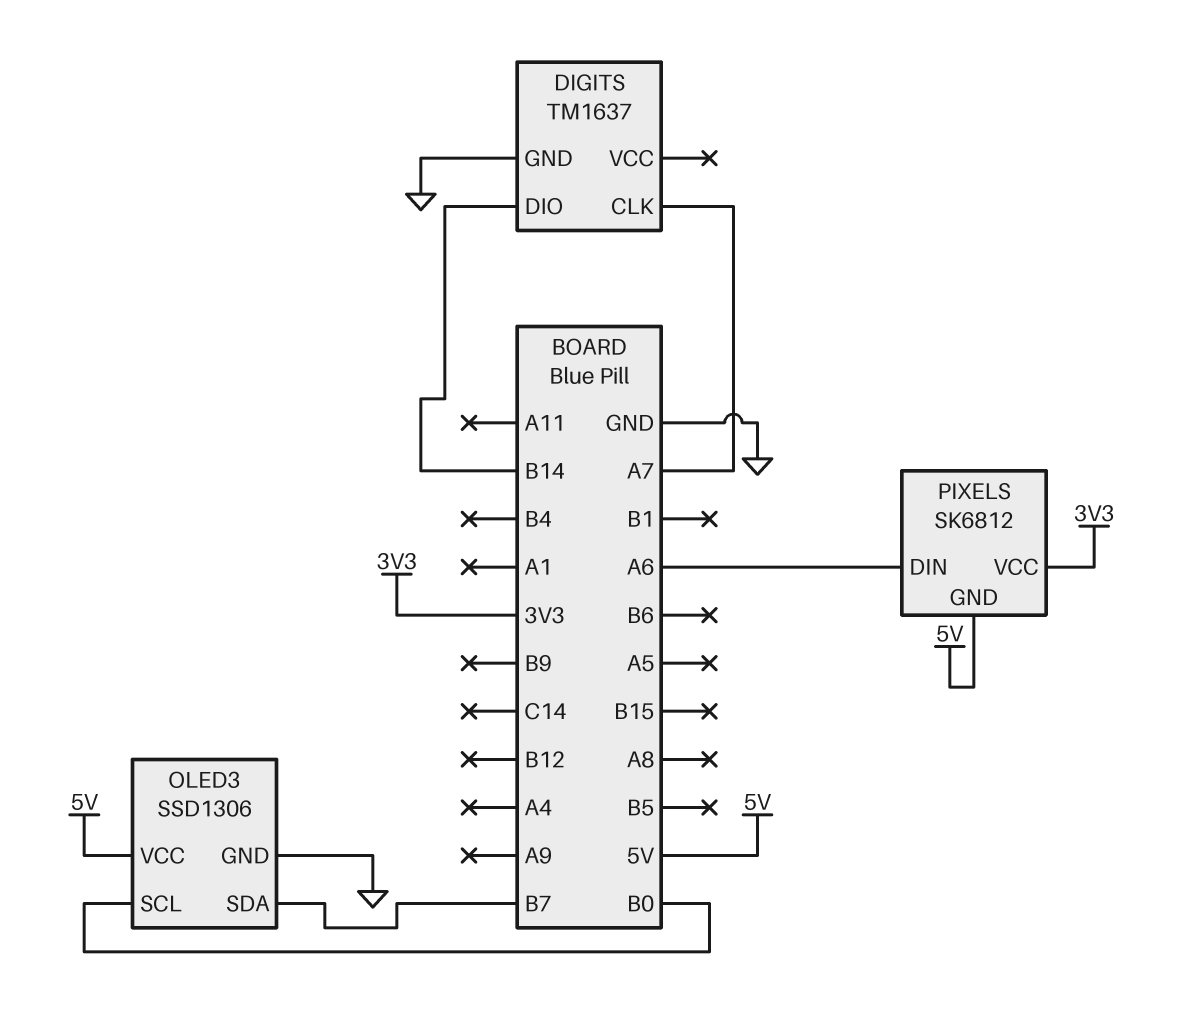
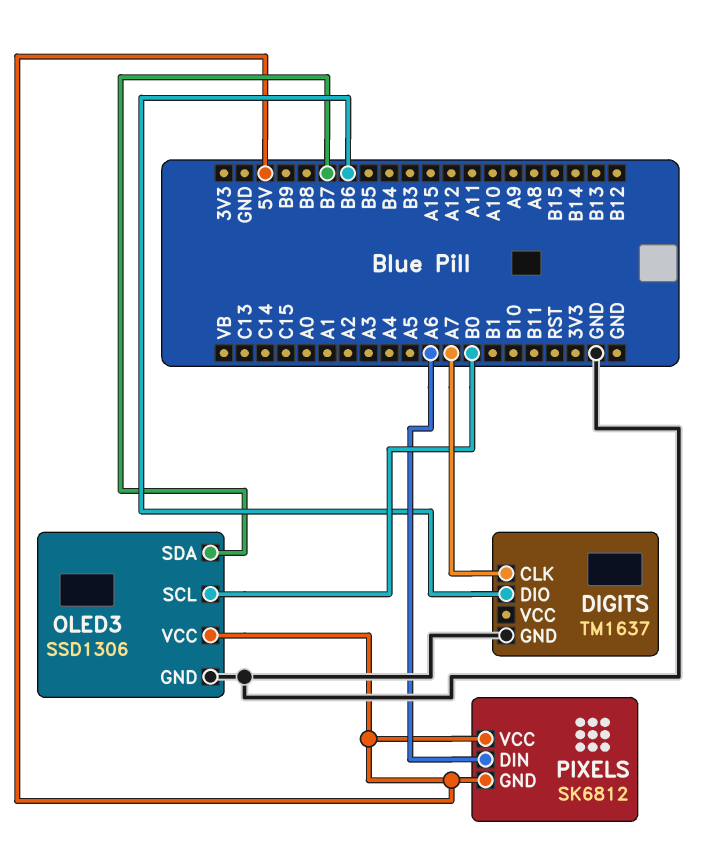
DIGITS pin DIO: B14 -> B6
PIXELS pin VCC: 3V3 -> 5V

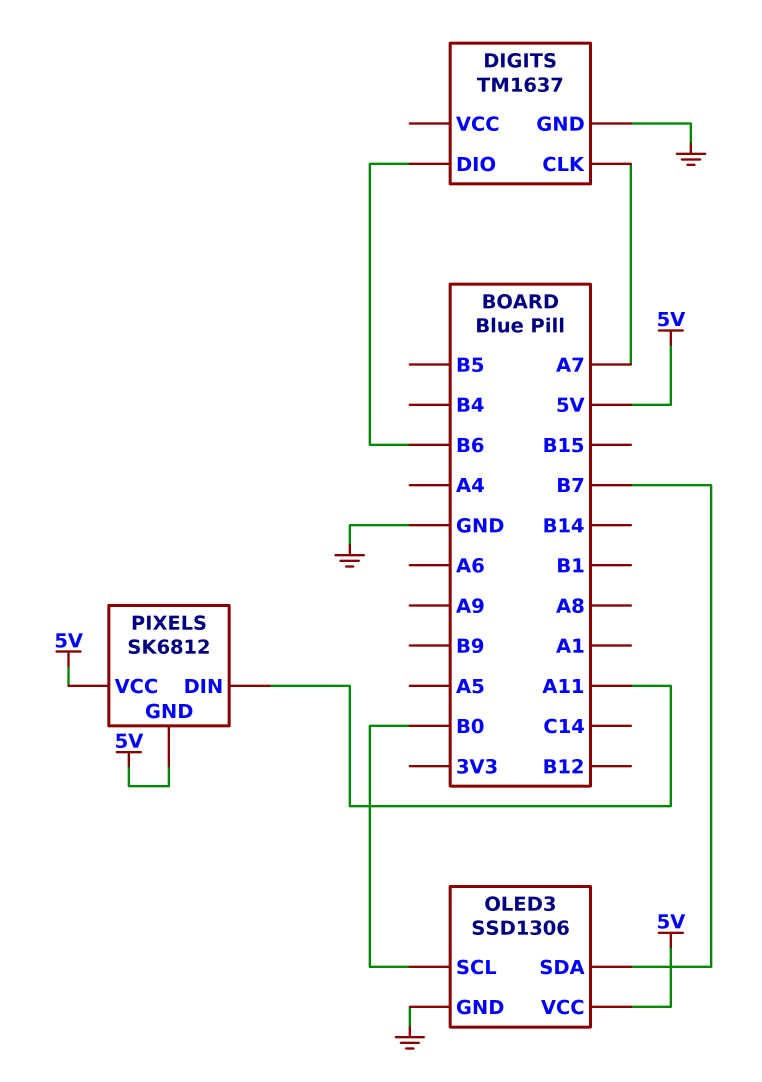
PIXELS pin DIN: A6 -> A11

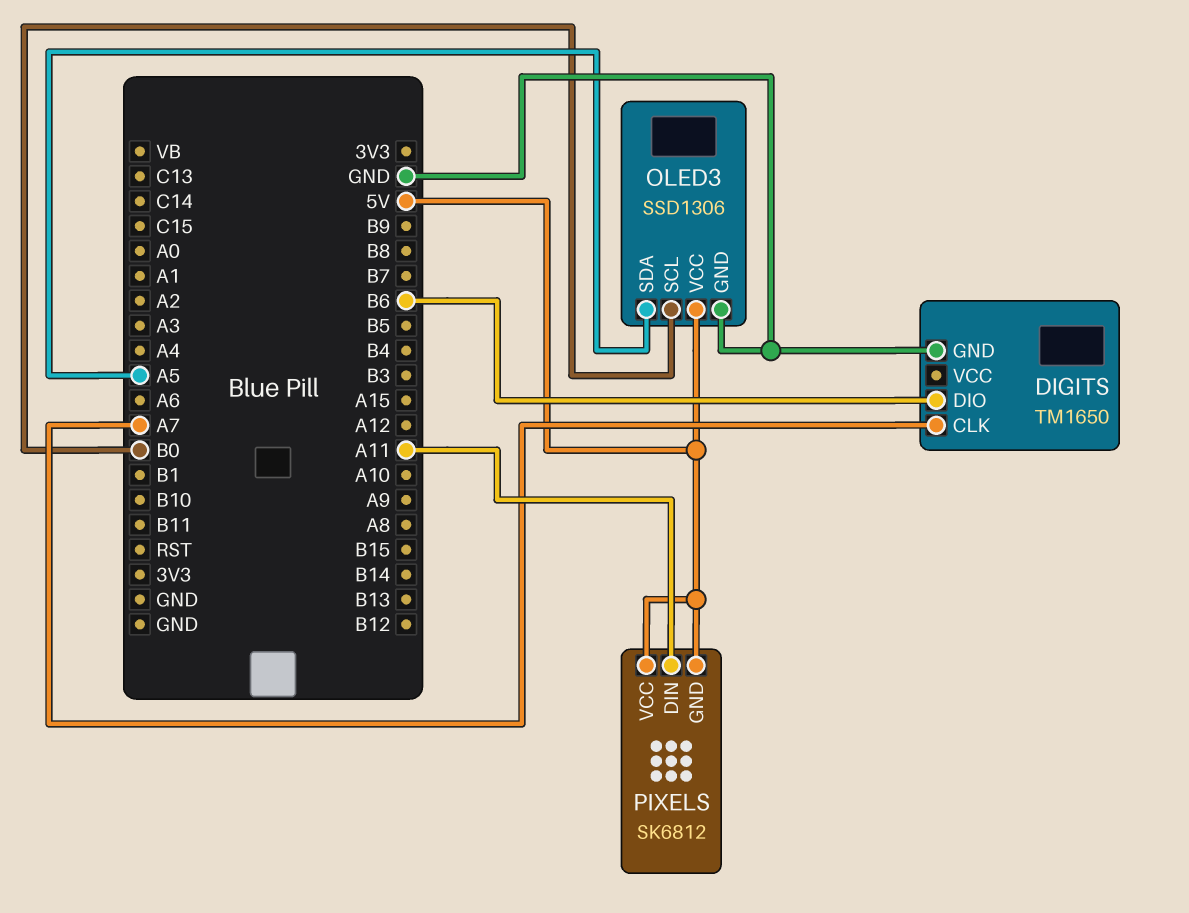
DIGITS: TM1637 -> TM1650
OLED3 pin SDA: B7 -> A5

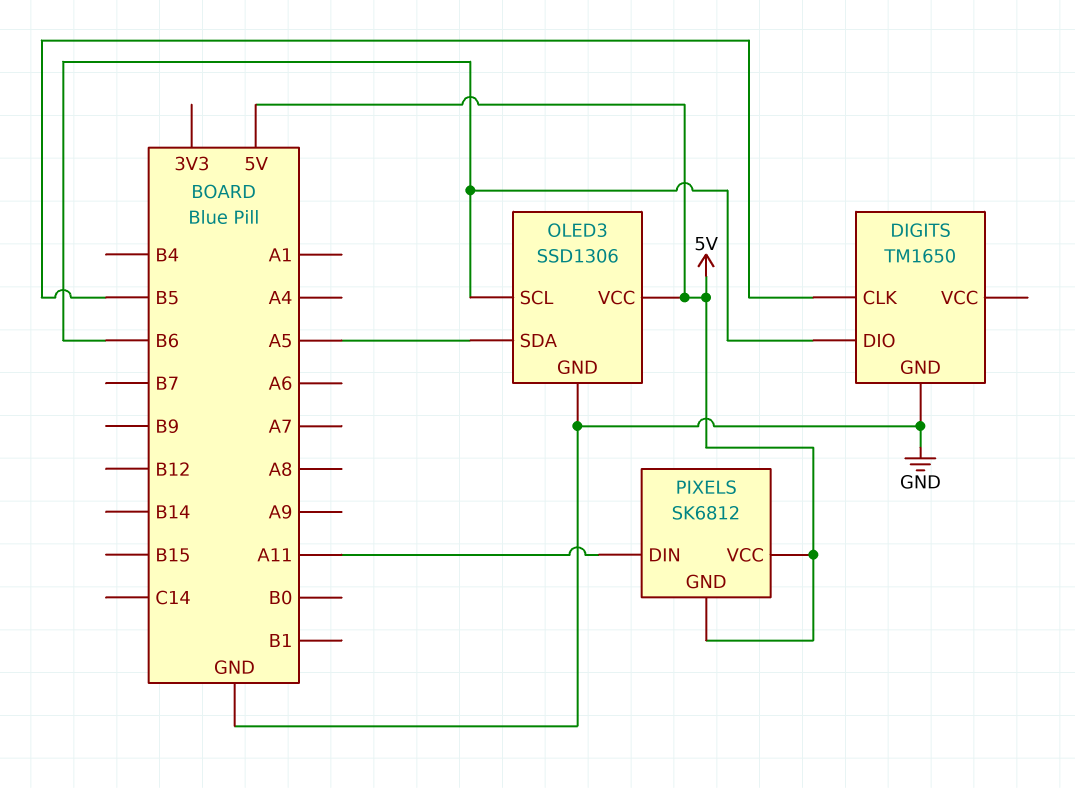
DIGITS pin CLK: A7 -> B5
OLED3 pin SCL: B0 -> B6

